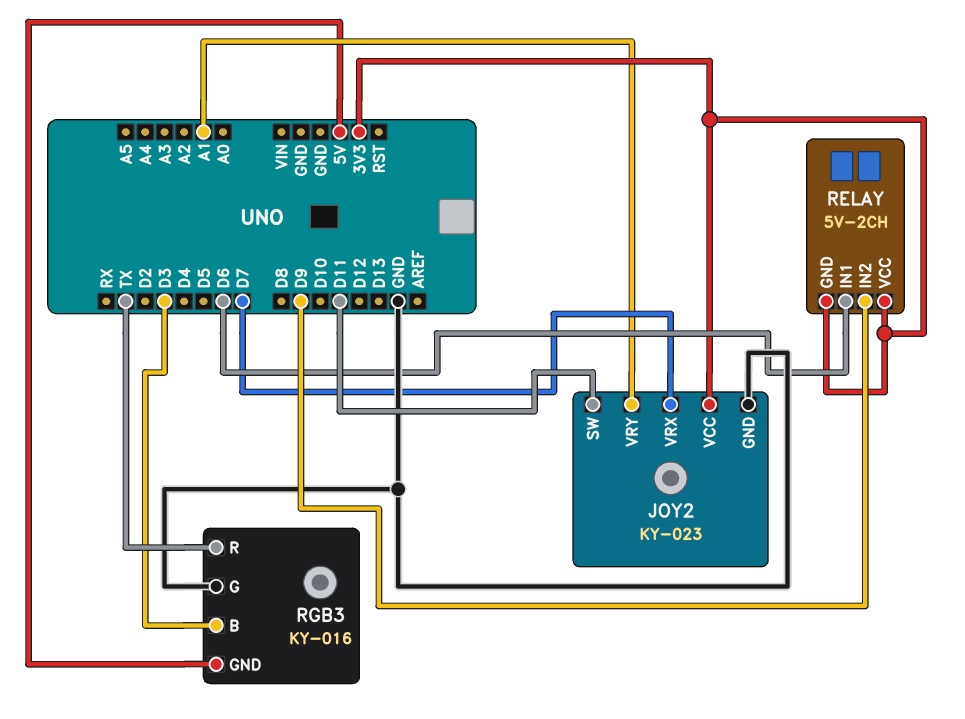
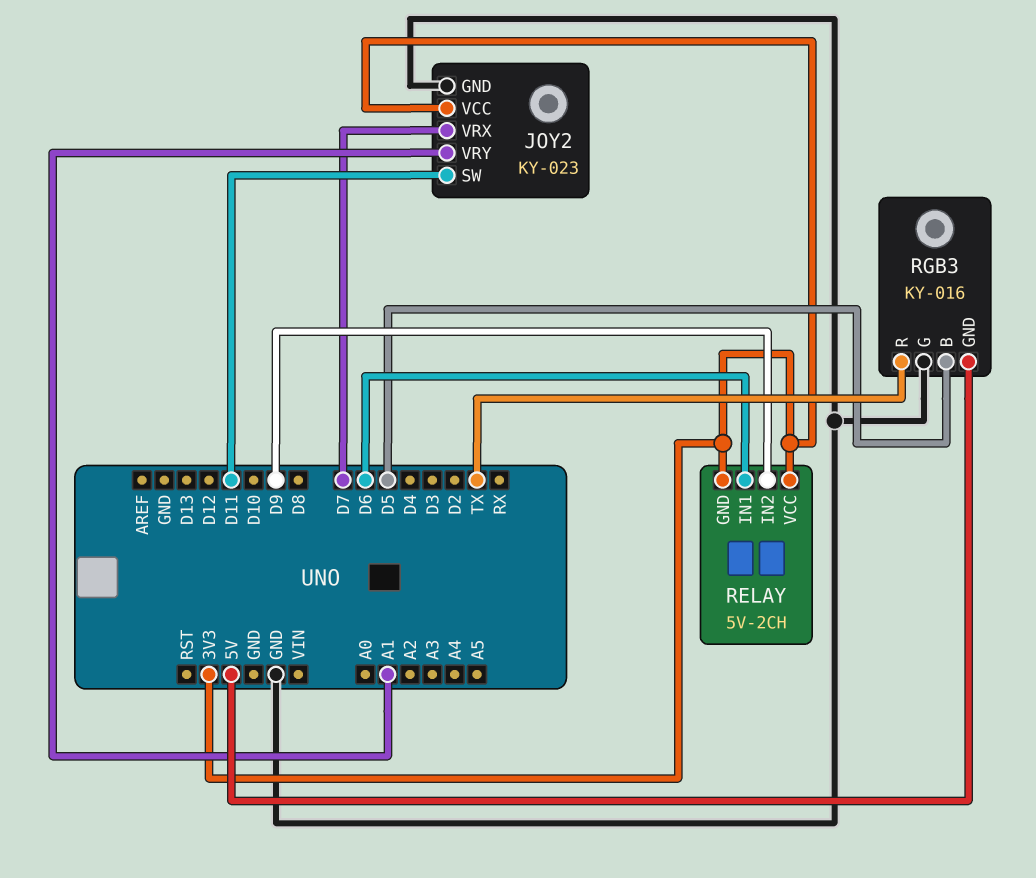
RGB3 pin B: D3 -> D5

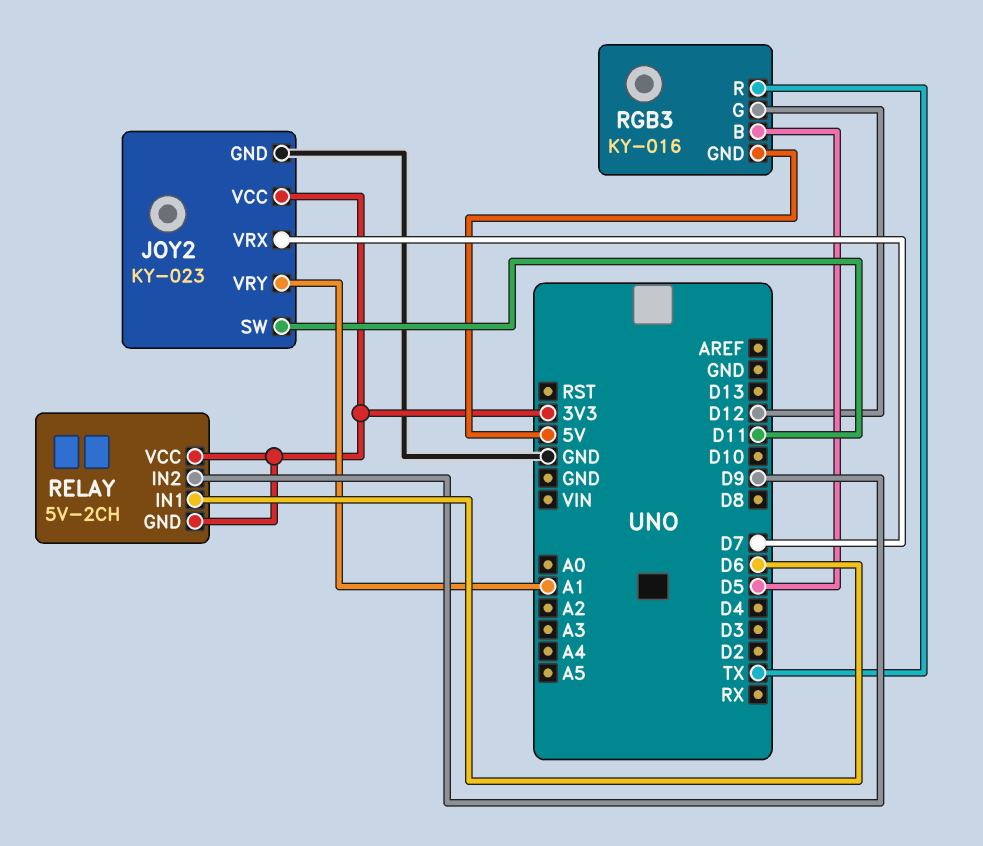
RGB3 pin G: GND -> D12

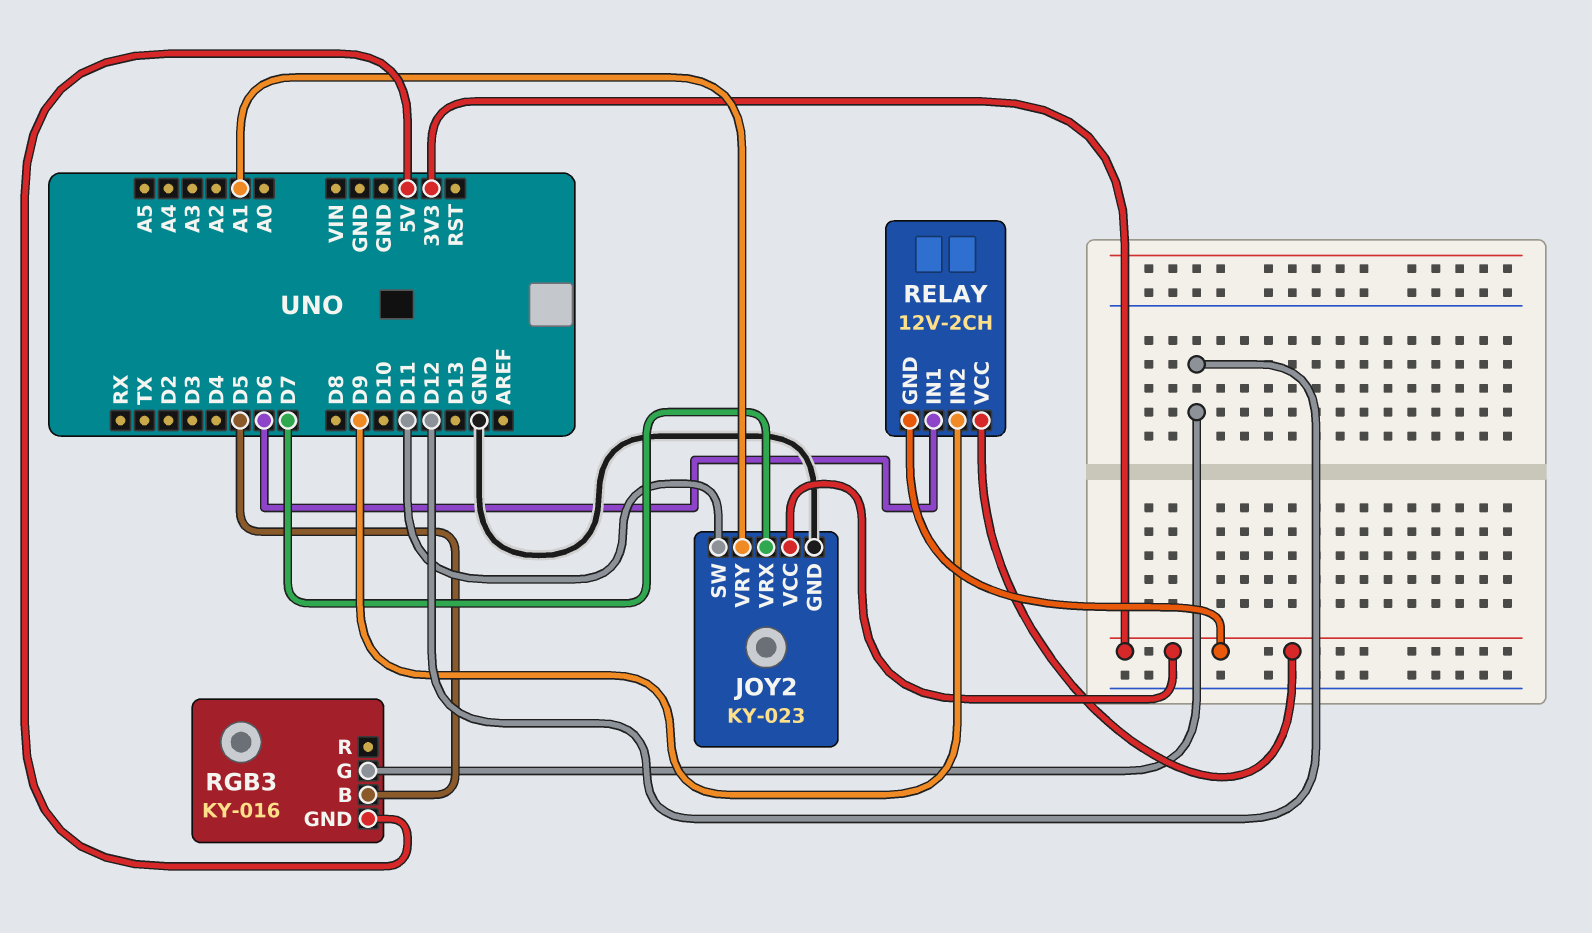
RELAY: 5V-2CH -> 12V-2CH
RGB3 pin R: TX -> none

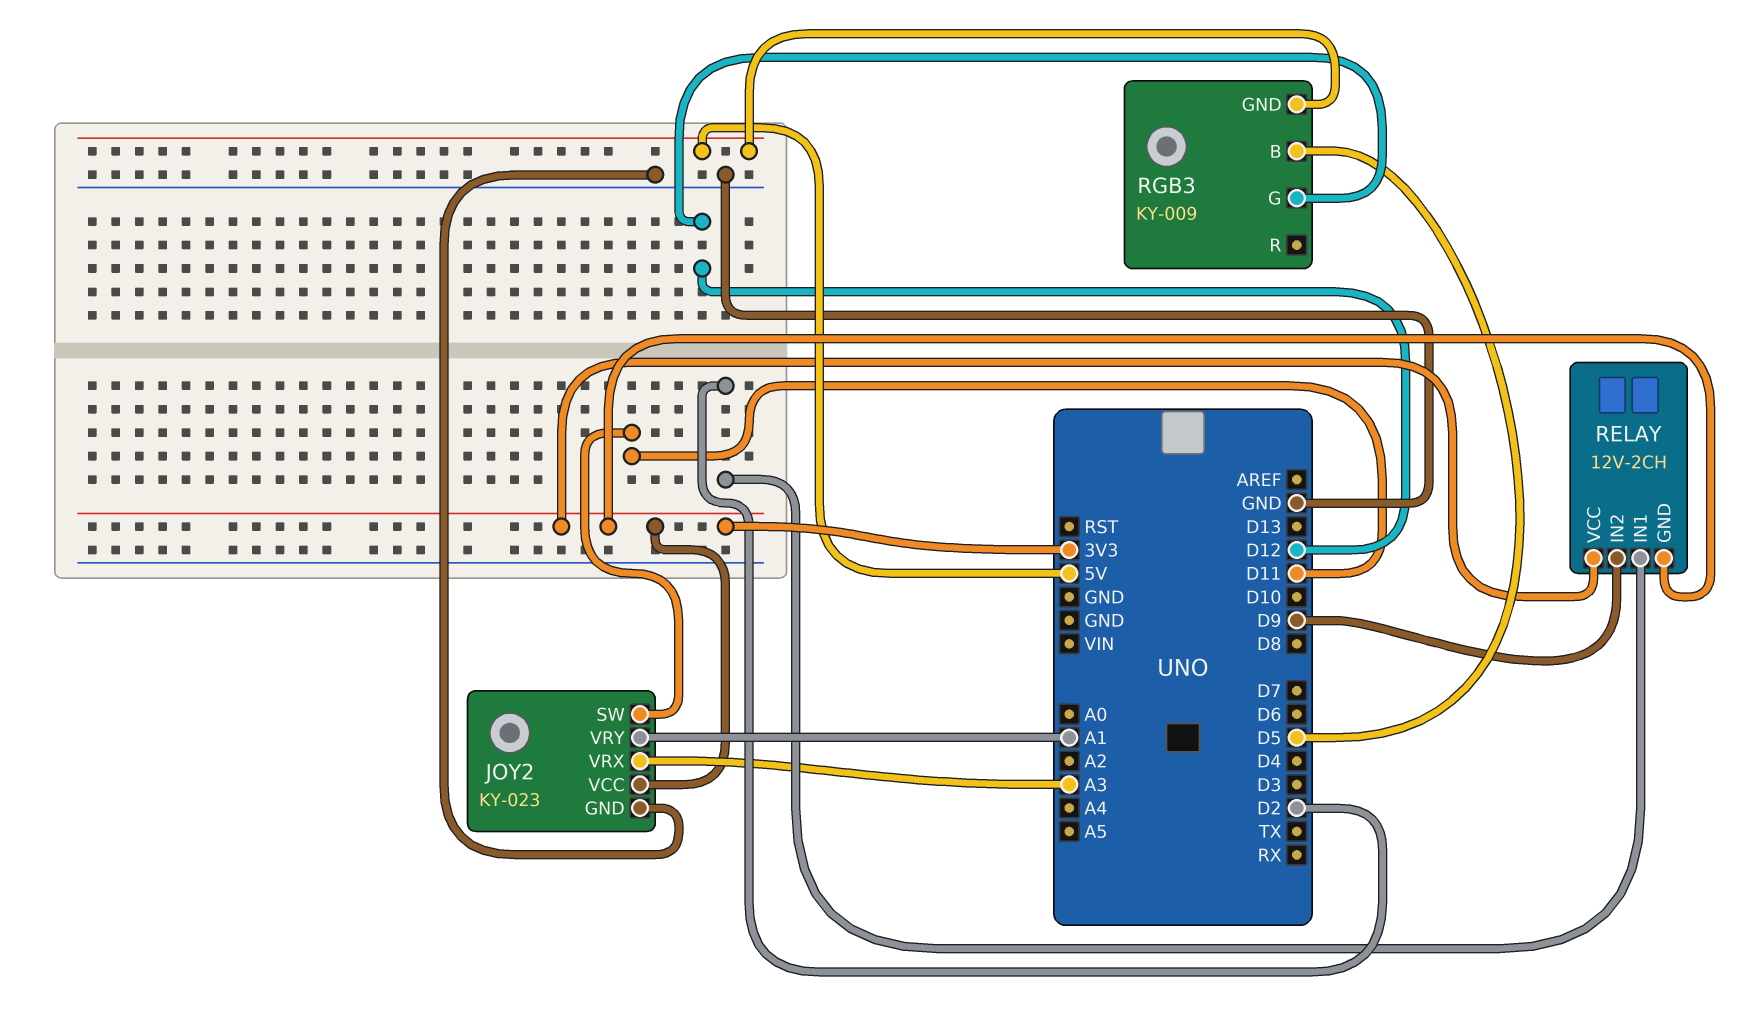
JOY2 pin VRX: D7 -> A3
RELAY pin IN1: D6 -> D2
RGB3: KY-016 -> KY-009

